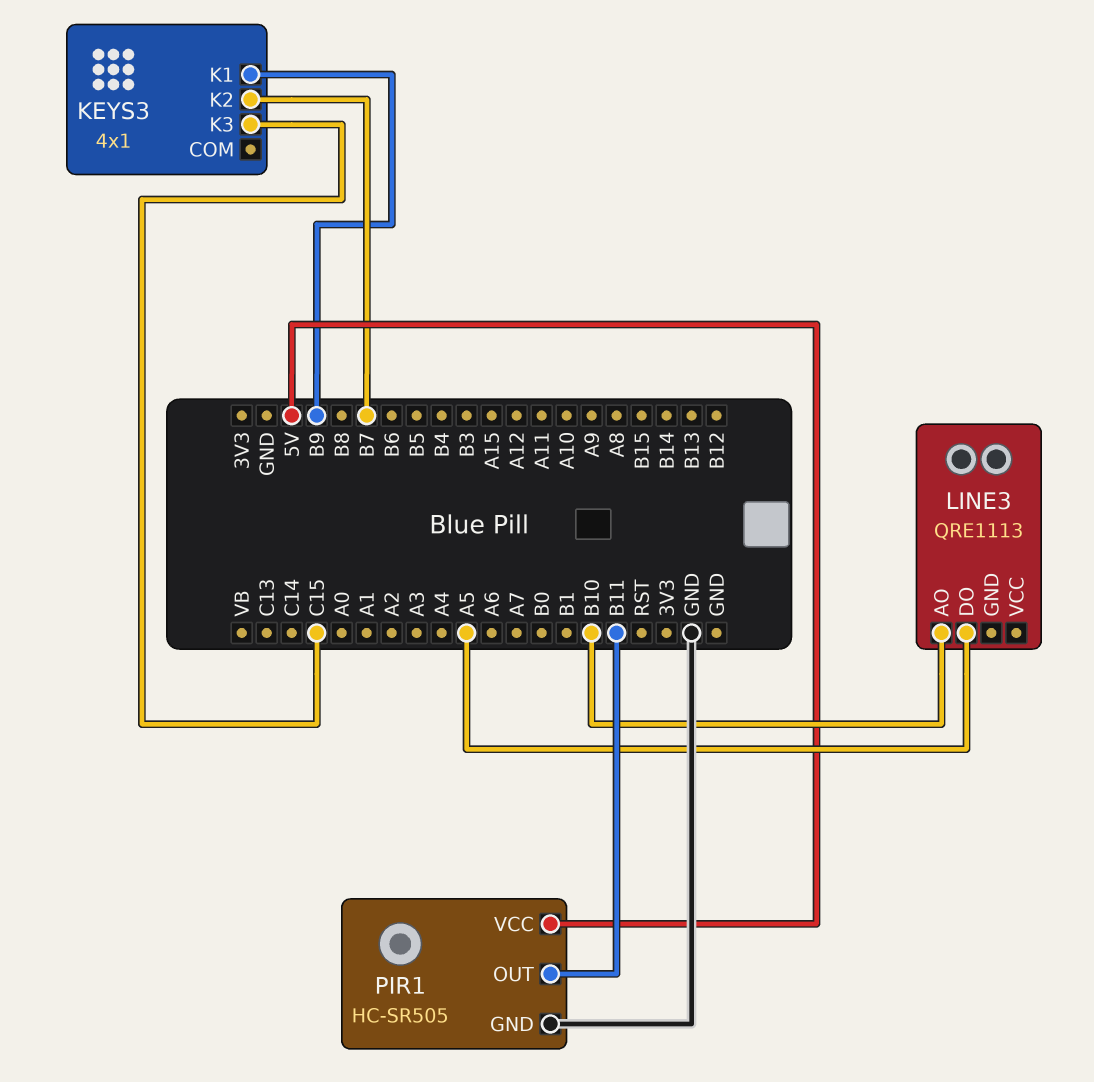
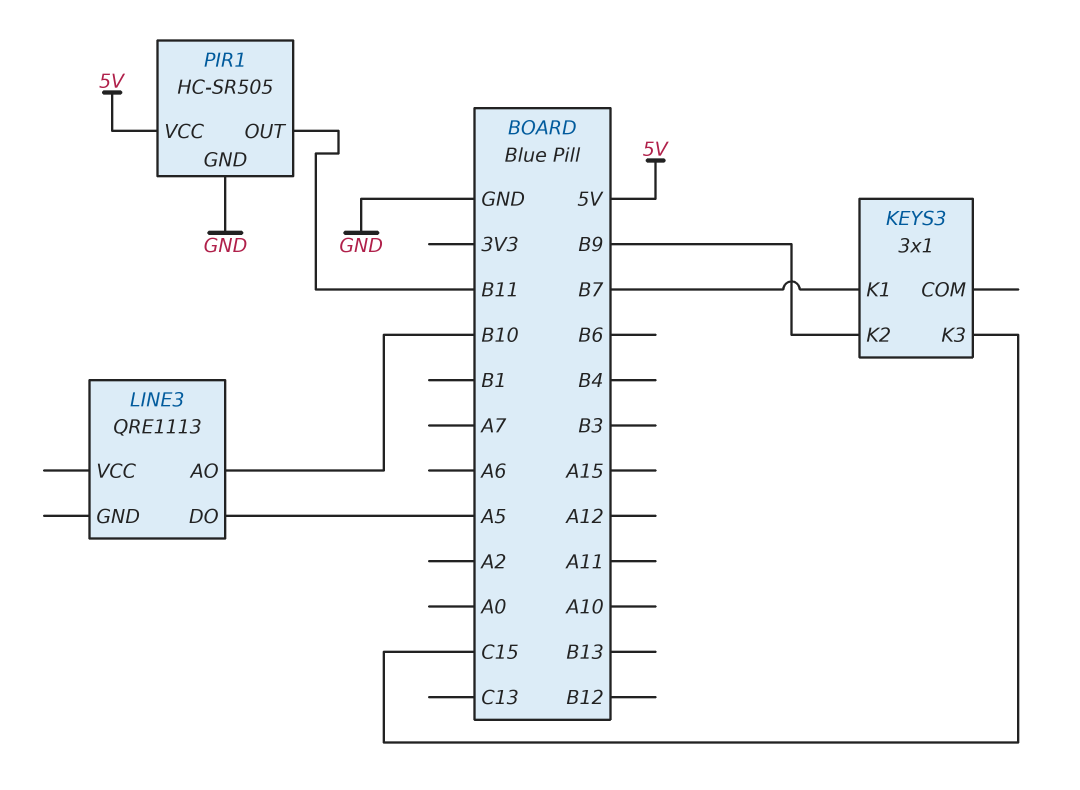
KEYS3: 4x1 -> 3x1
KEYS3 pin K1: B9 -> B7
KEYS3 pin K2: B7 -> B9

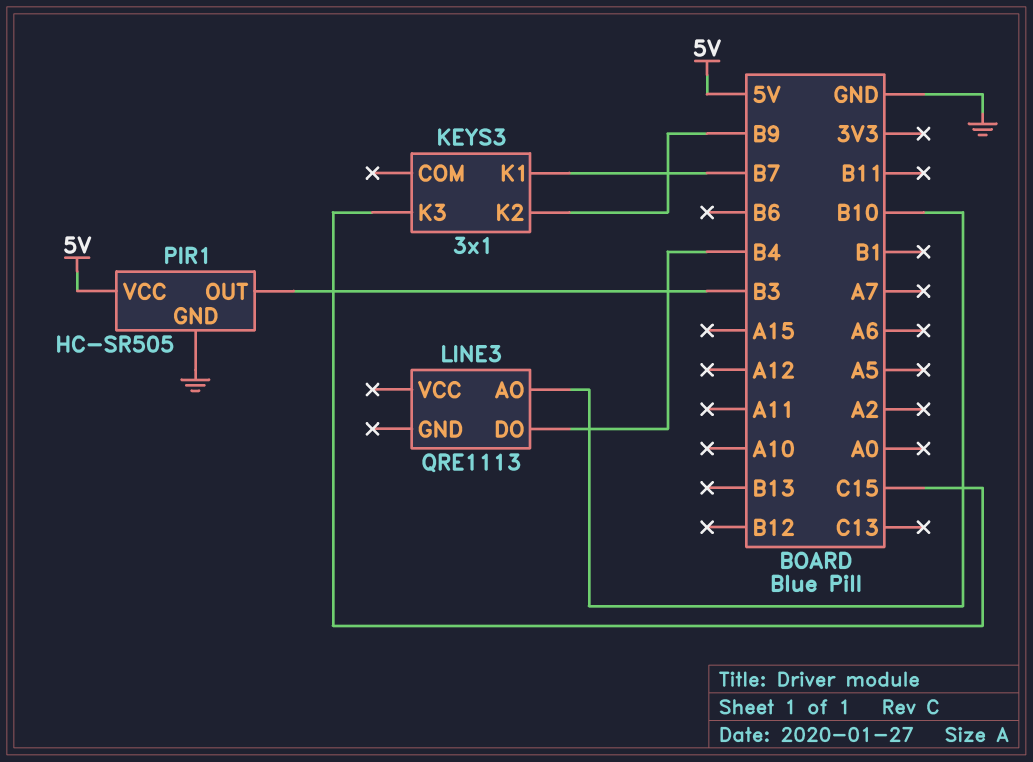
LINE3 pin DO: A5 -> B4
PIR1 pin OUT: B11 -> B3

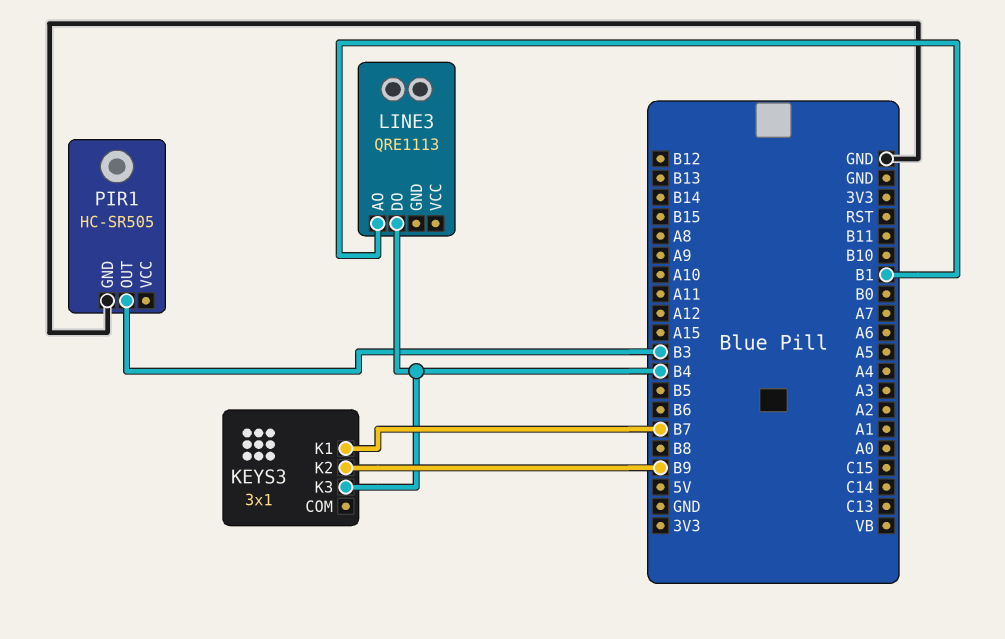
KEYS3 pin K3: C15 -> B4
LINE3 pin AO: B10 -> B1
PIR1 pin VCC: 5V -> none

